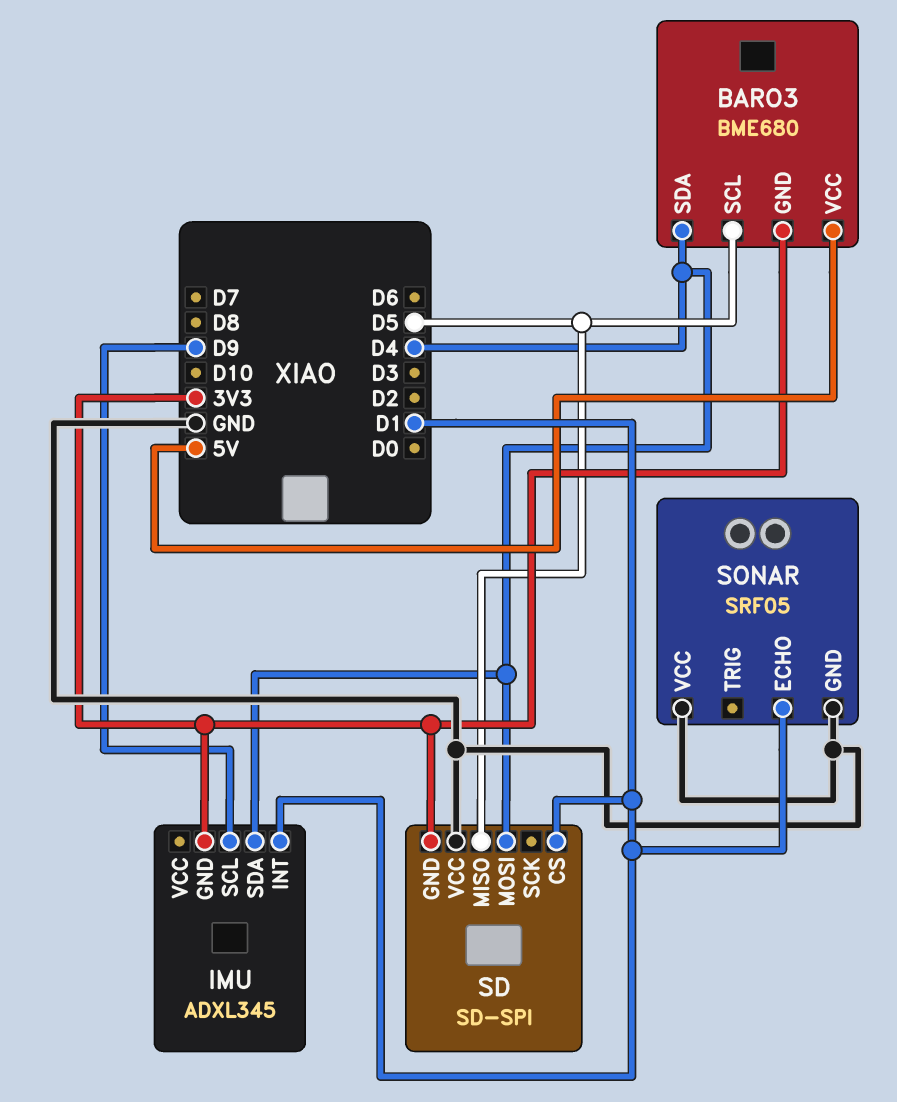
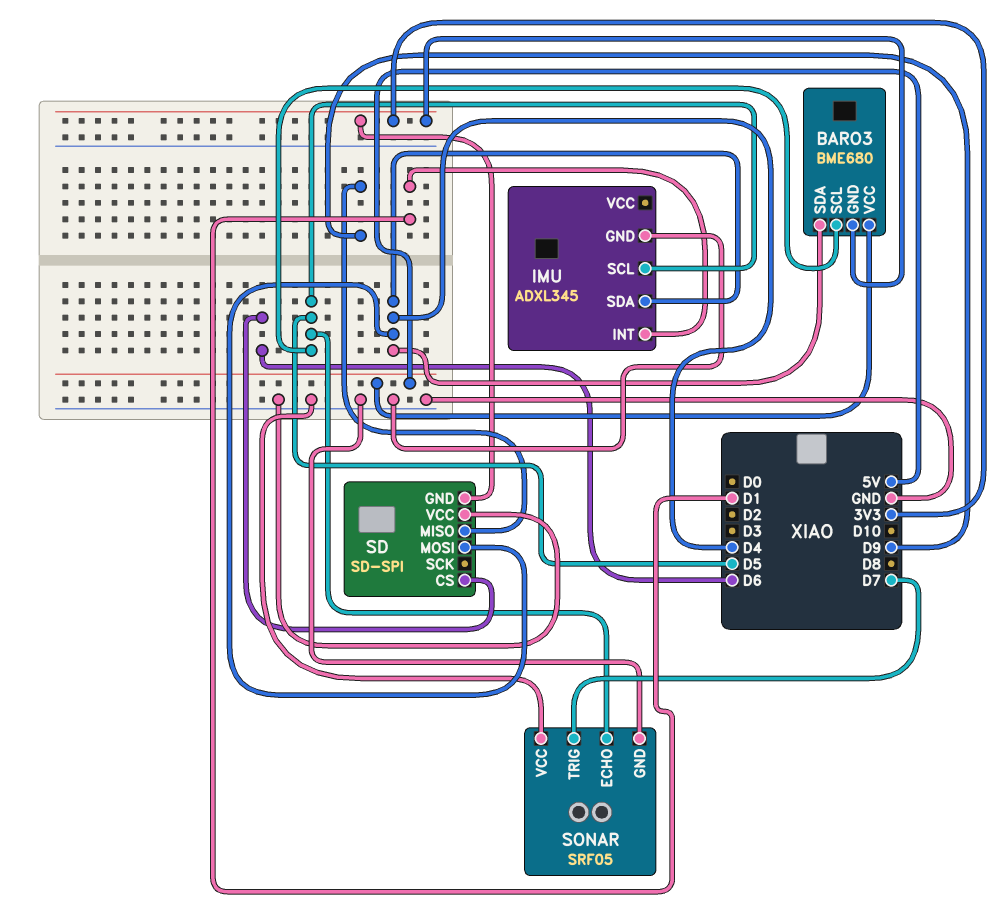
IMU pin GND: 3V3 -> GND
IMU pin SCL: D9 -> D5
SD pin CS: D1 -> D6
SD pin MISO: D5 -> D9
SONAR pin ECHO: D1 -> D5
SONAR pin TRIG: none -> D7

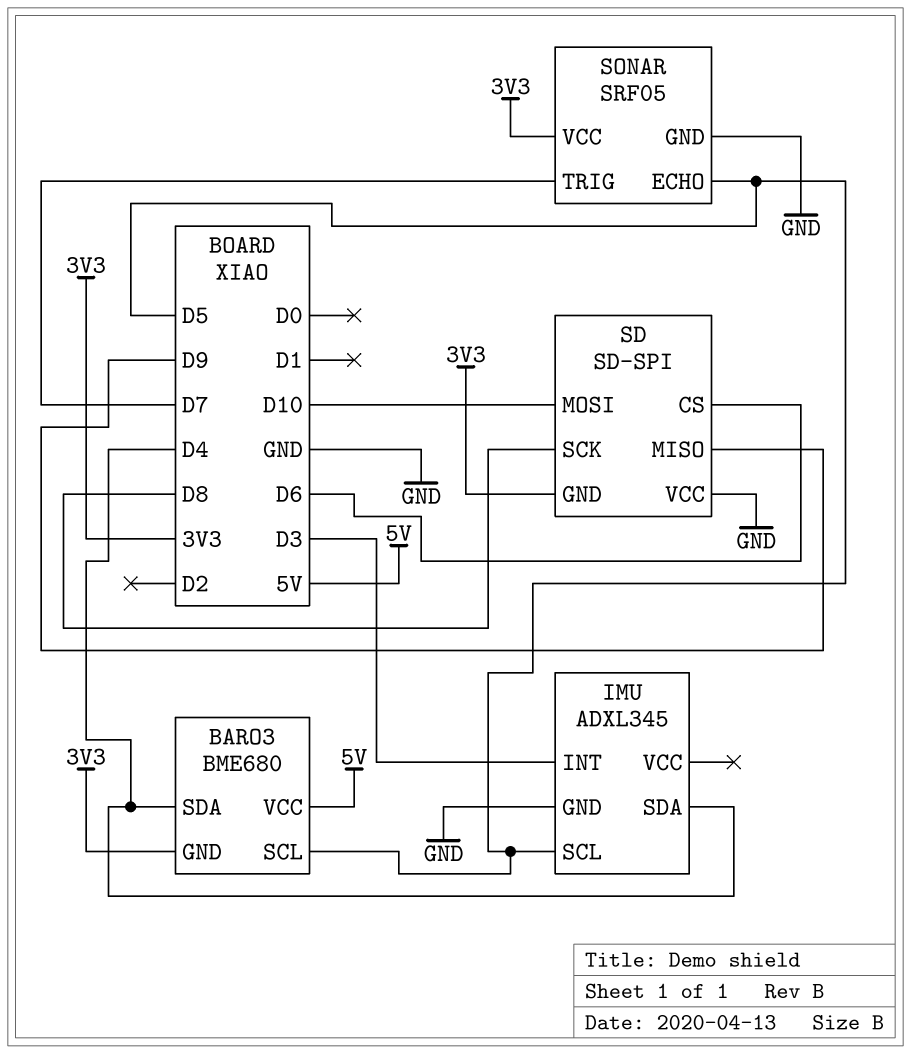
IMU pin INT: D1 -> D3
SD pin MOSI: D4 -> D10
SD pin SCK: none -> D8
SONAR pin VCC: GND -> 3V3

